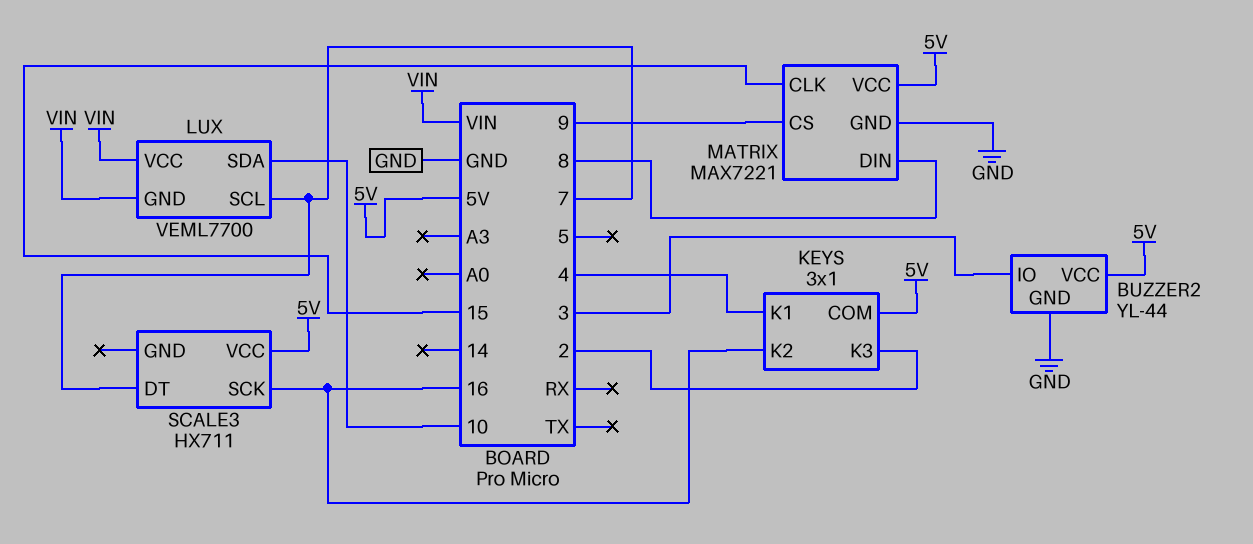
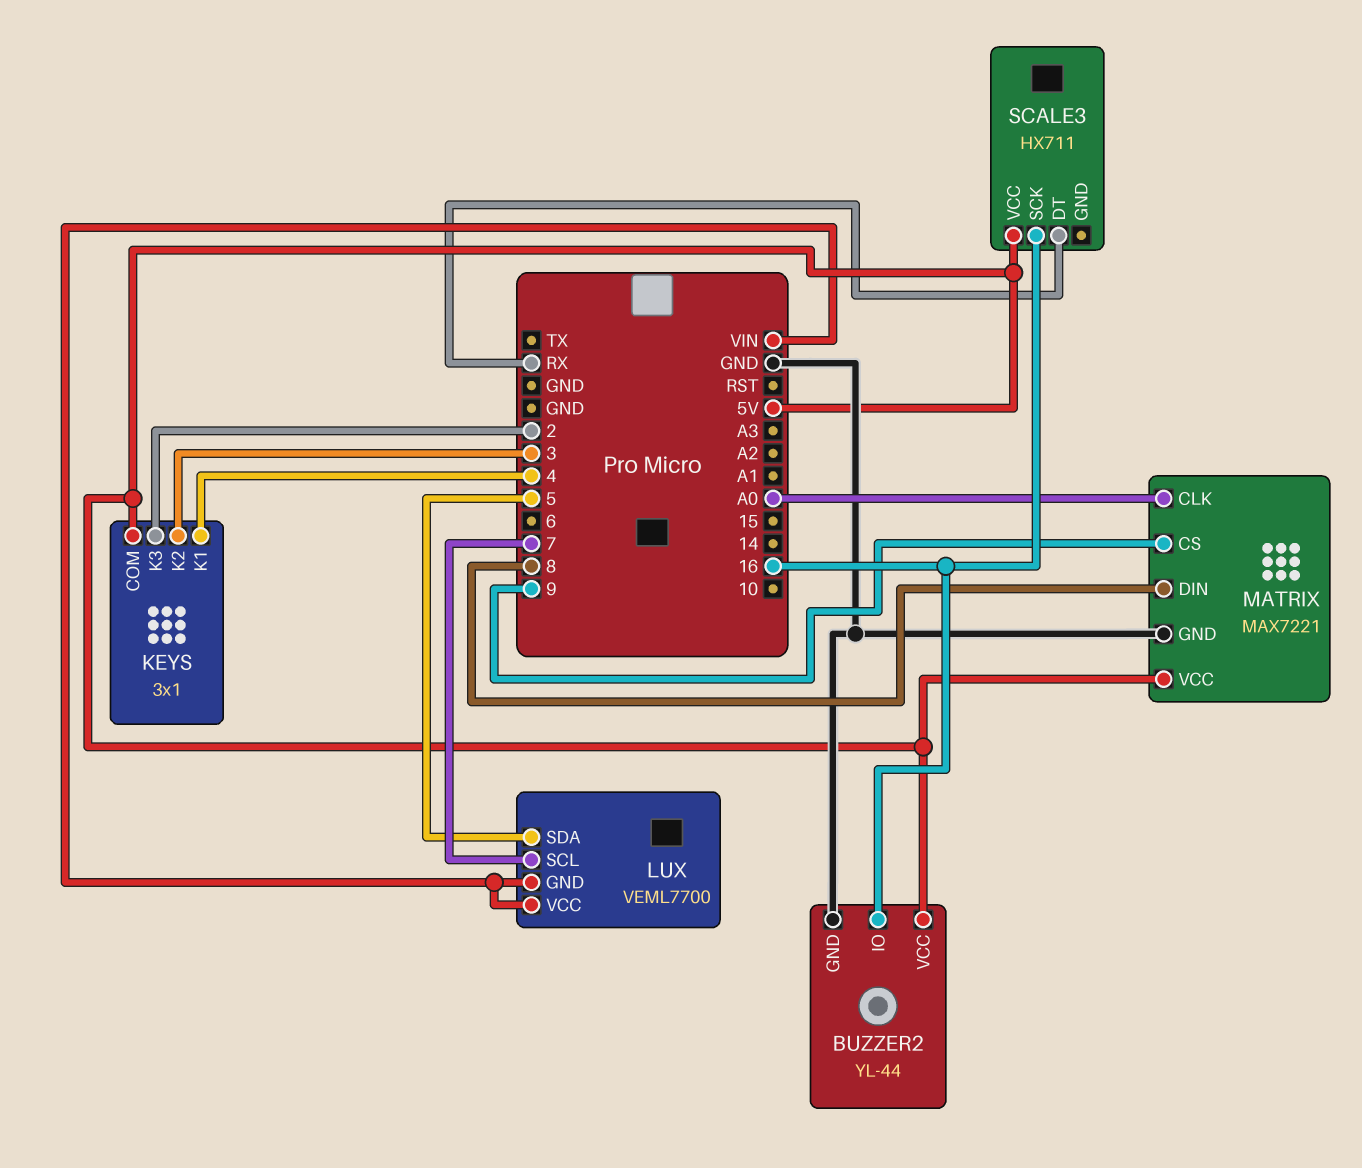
BUZZER2 pin IO: 3 -> 16
KEYS pin K2: 16 -> 3
LUX pin SDA: 10 -> 5
MATRIX pin CLK: 15 -> A0
SCALE3 pin DT: 7 -> RX

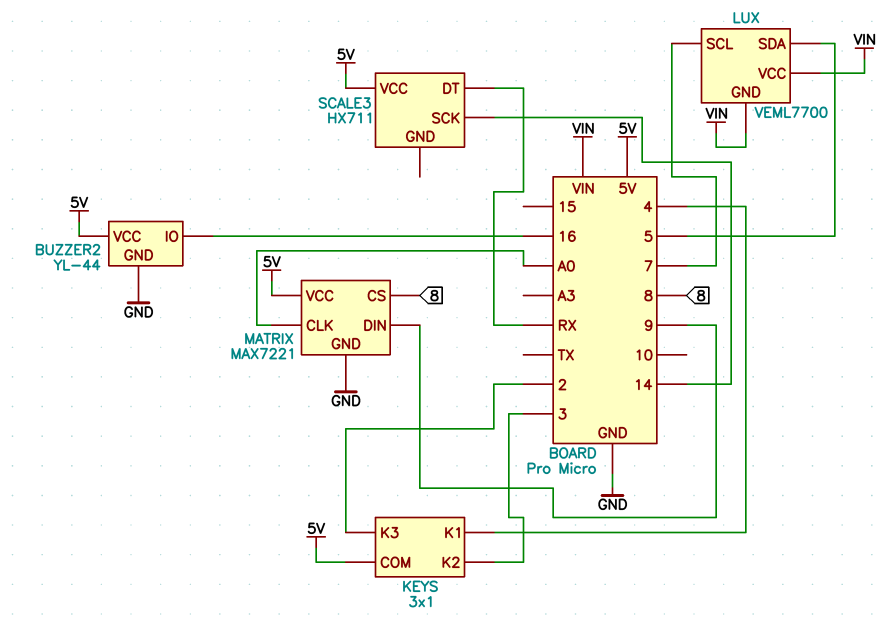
MATRIX pin CS: 9 -> 8
MATRIX pin DIN: 8 -> 9
SCALE3 pin SCK: 16 -> 14

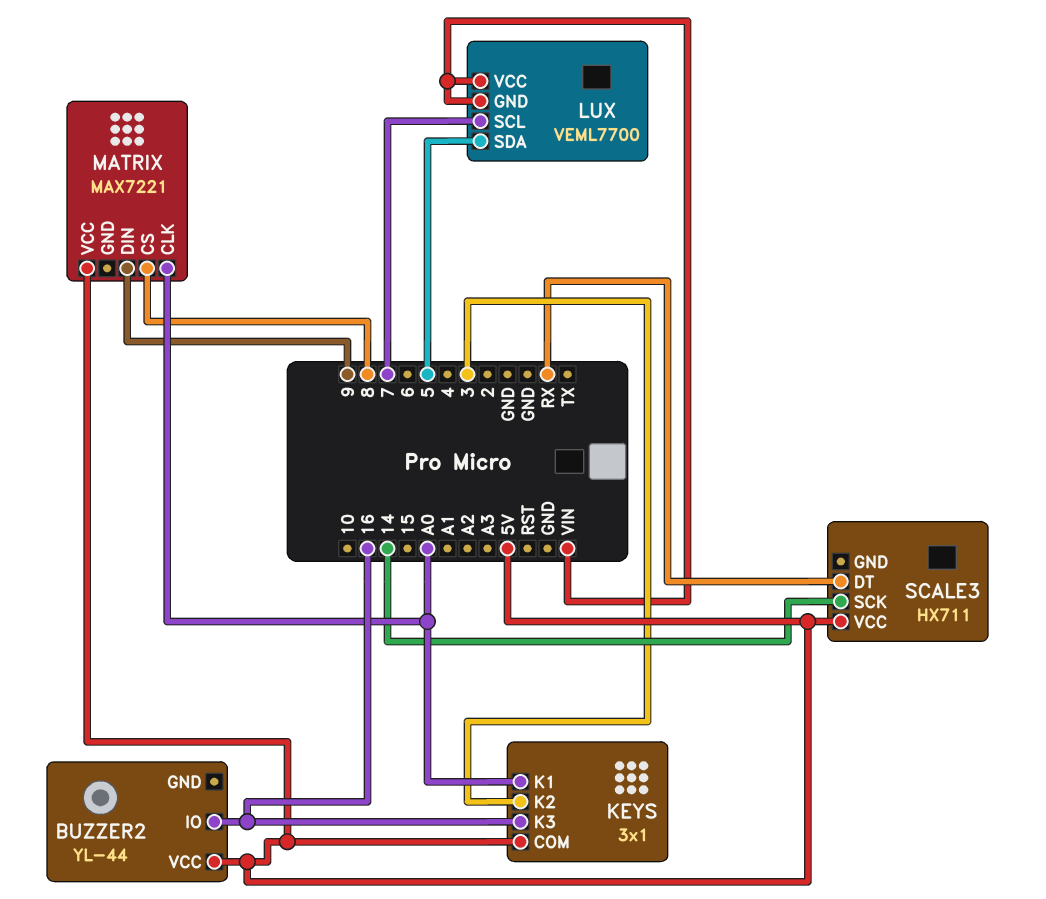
BUZZER2 pin GND: GND -> none
KEYS pin K1: 4 -> A0
KEYS pin K3: 2 -> 16
MATRIX pin GND: GND -> none

